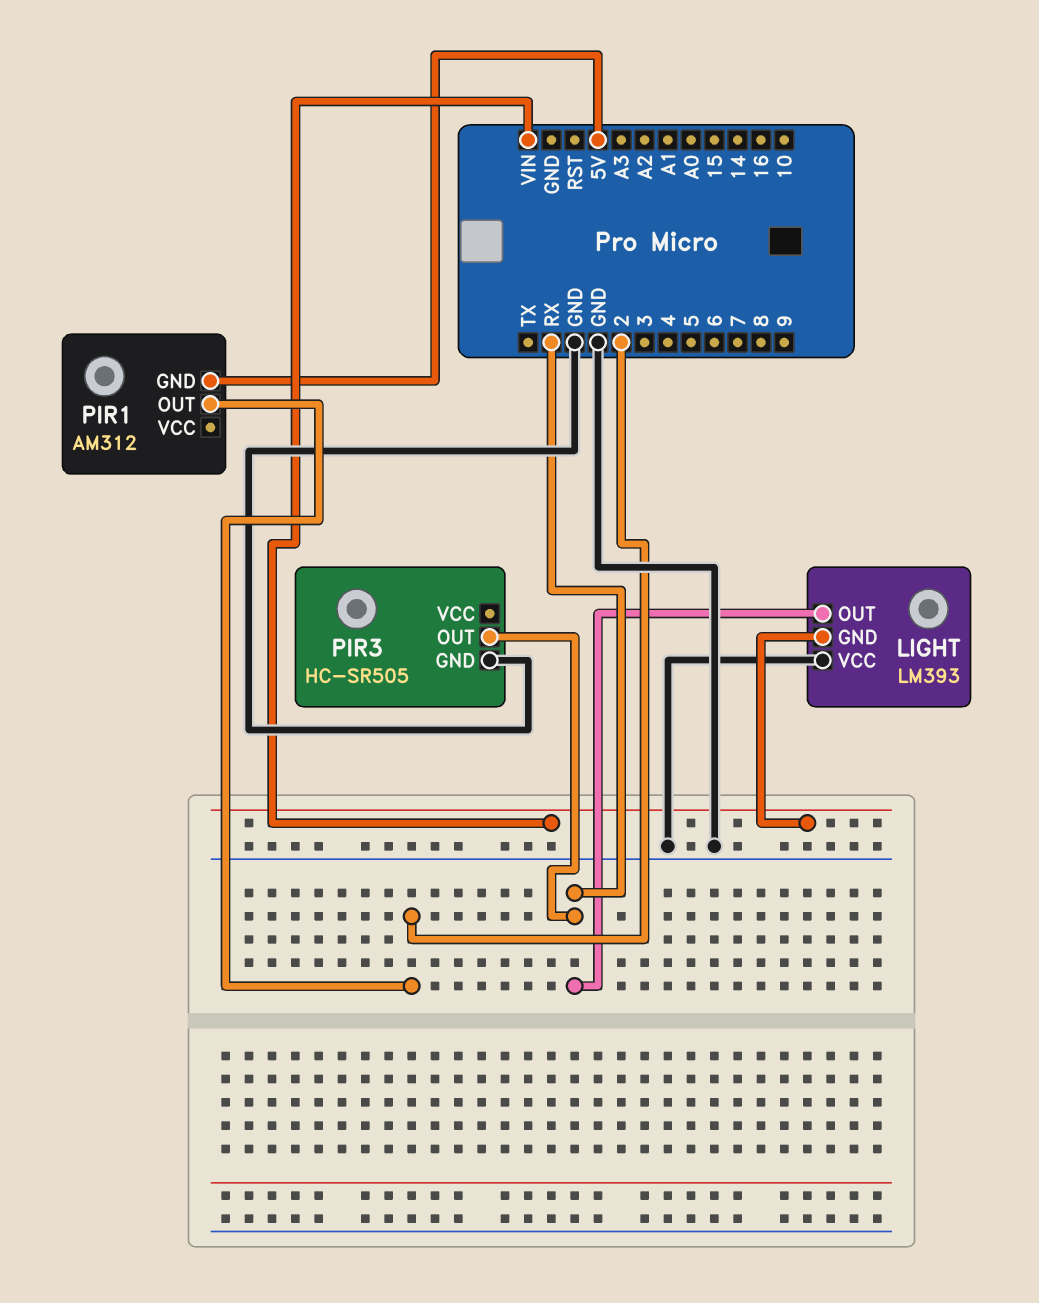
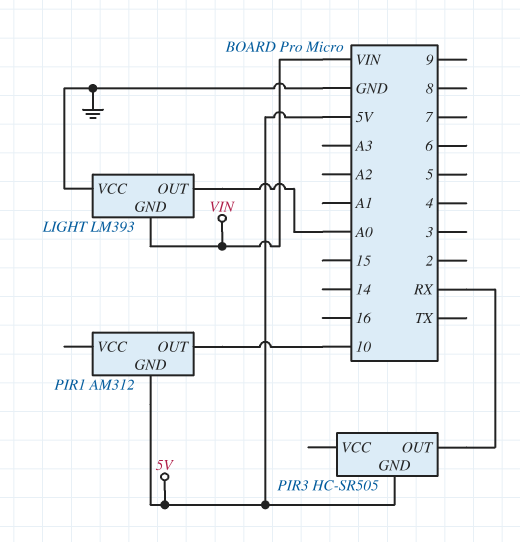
LIGHT pin OUT: RX -> A0
PIR1 pin OUT: 2 -> 10
PIR3 pin GND: GND -> 5V

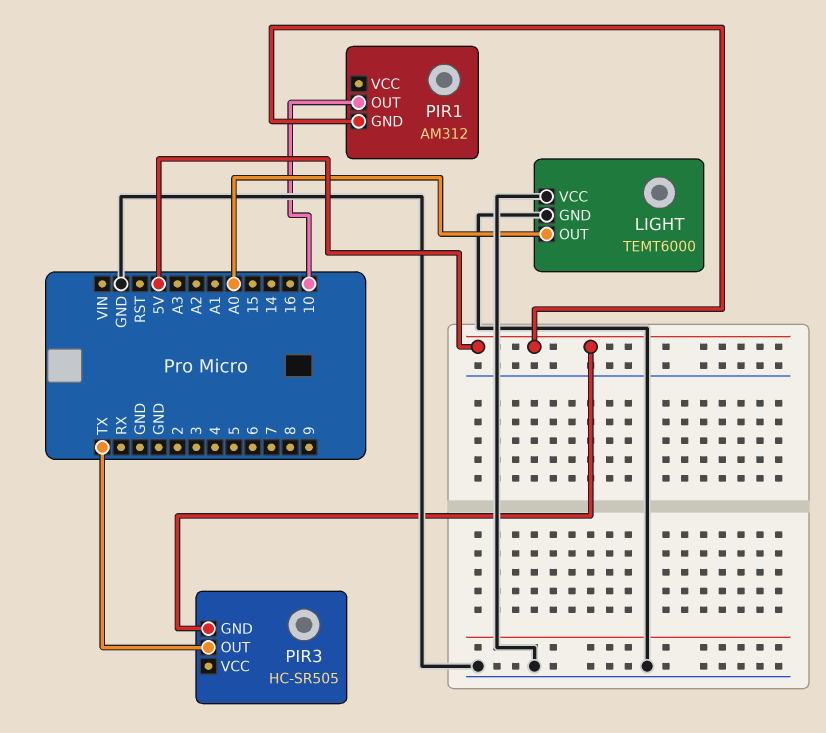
LIGHT: LM393 -> TEMT6000
LIGHT pin GND: VIN -> GND
PIR3 pin OUT: RX -> TX

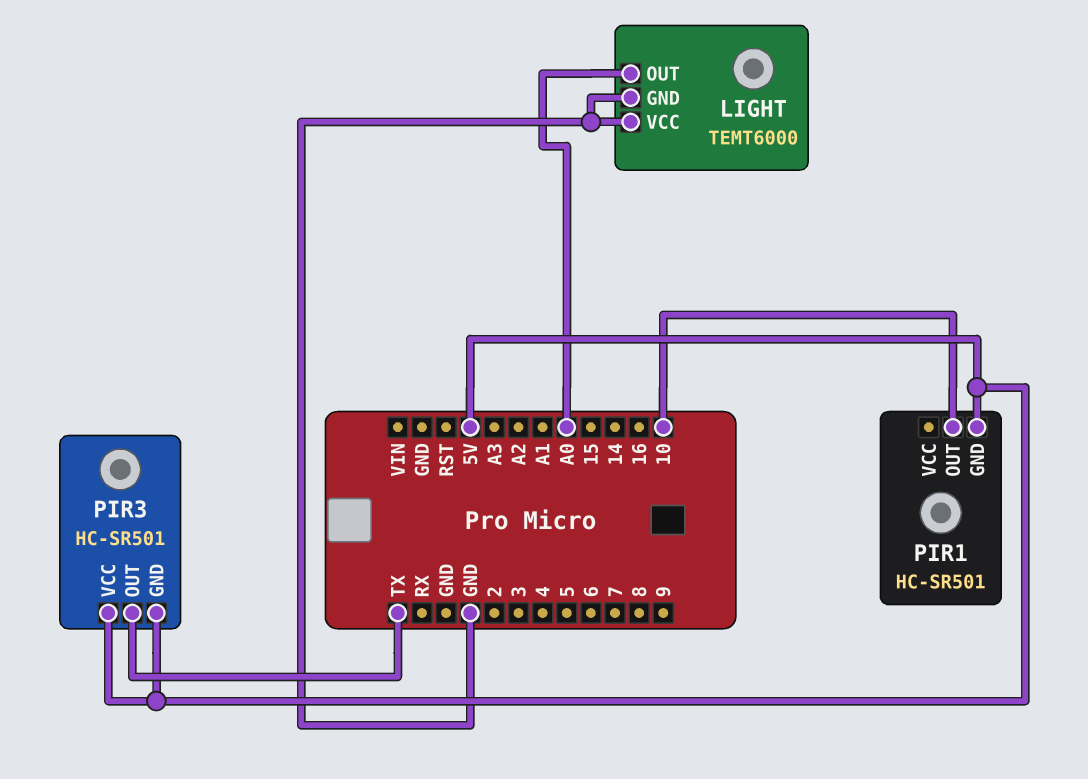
PIR1: AM312 -> HC-SR501
PIR3: HC-SR505 -> HC-SR501
PIR3 pin VCC: none -> 5V

